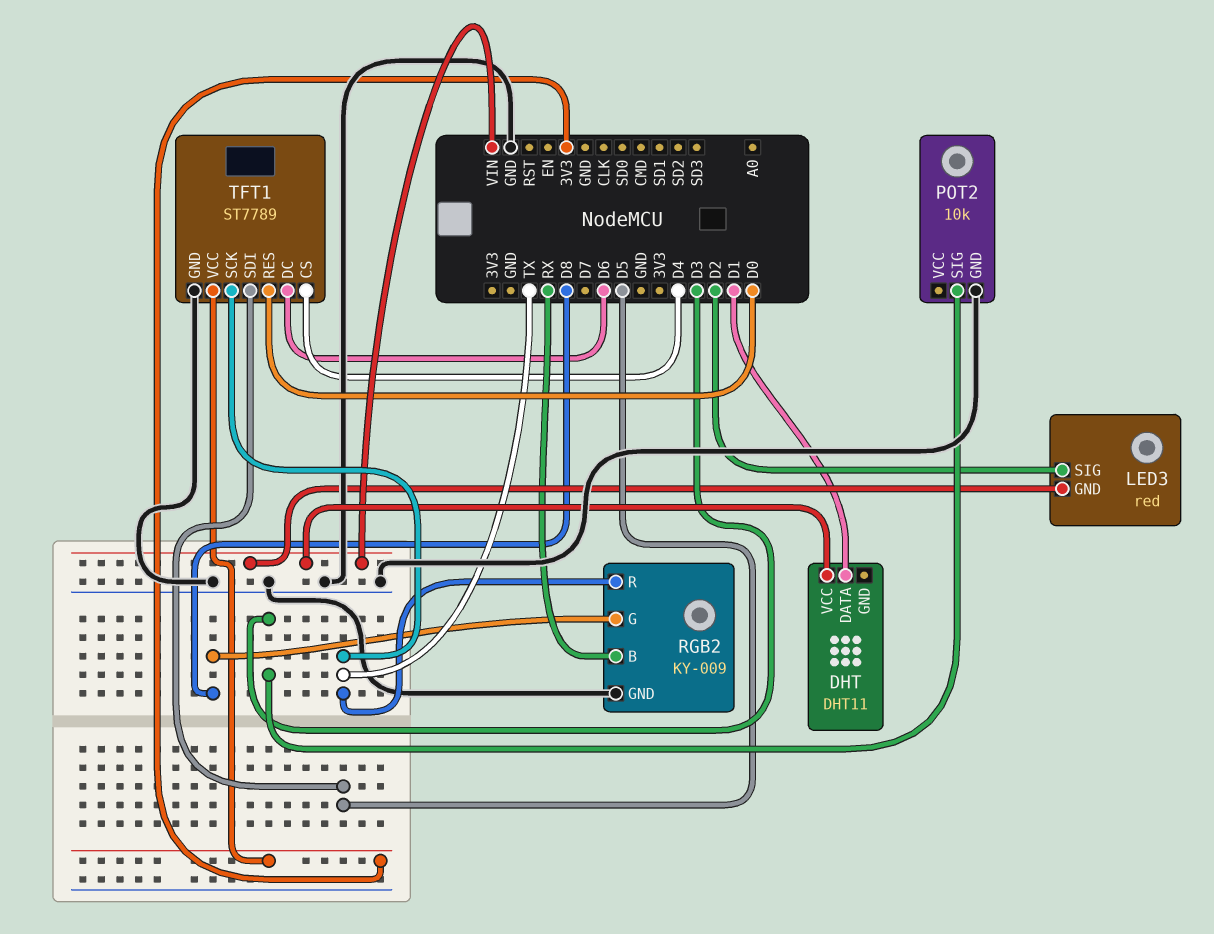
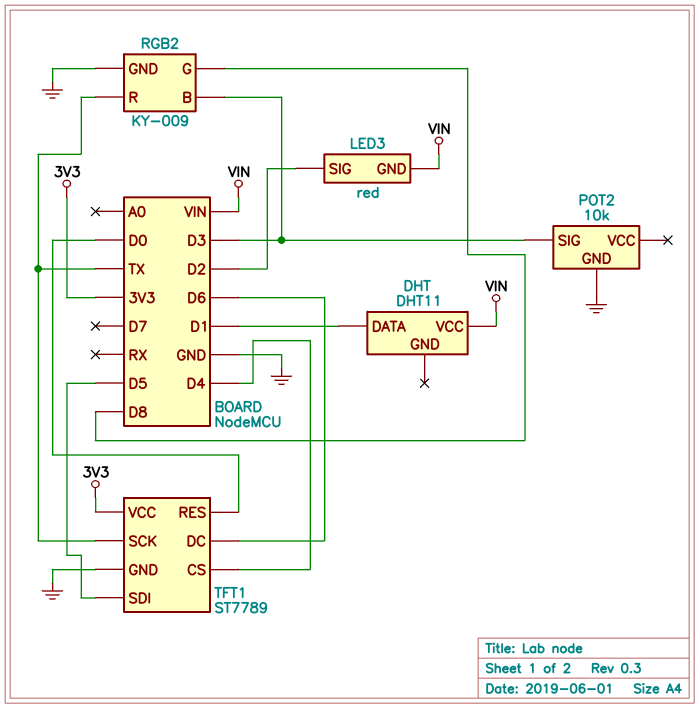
RGB2 pin B: RX -> D3

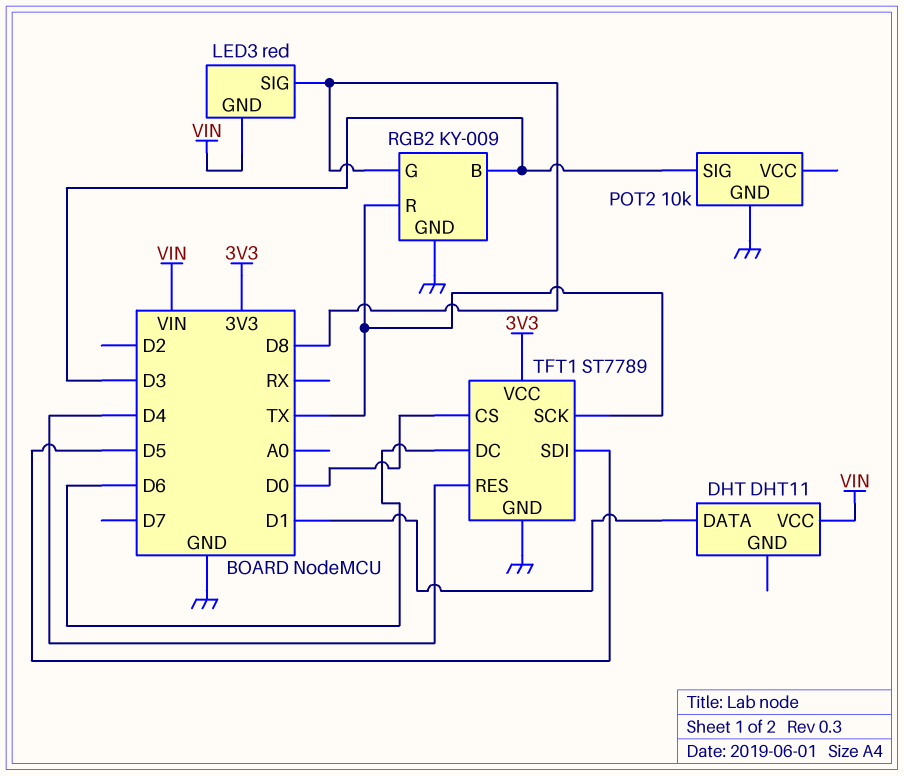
LED3 pin SIG: D2 -> D8
TFT1 pin CS: D4 -> D0
TFT1 pin RES: D0 -> D4

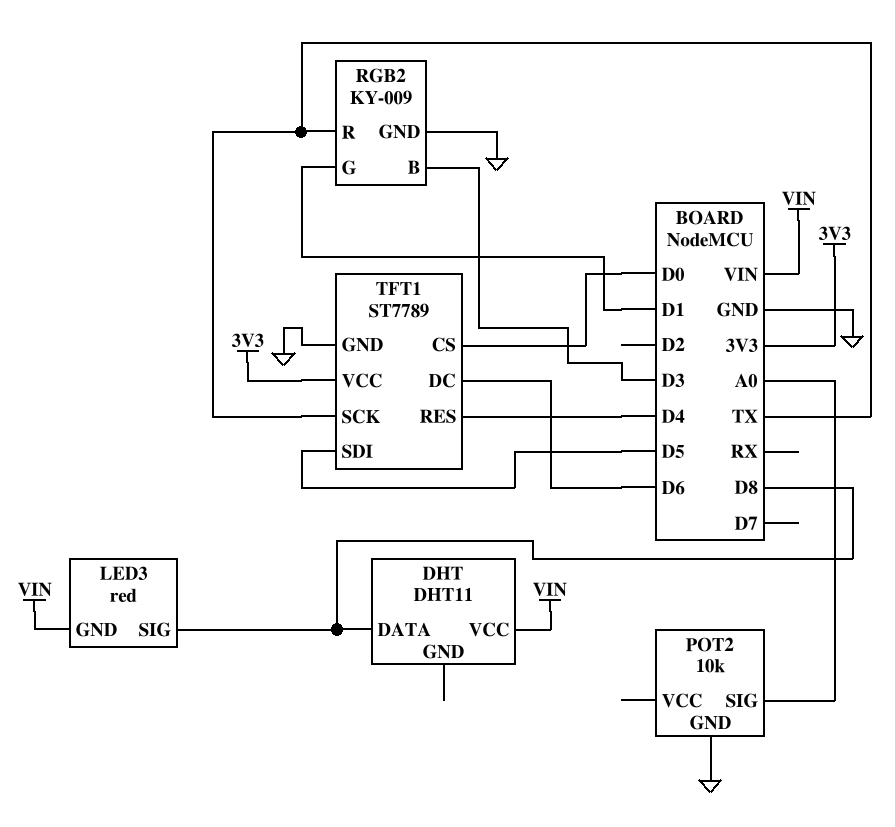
DHT pin DATA: D1 -> D8
POT2 pin SIG: D3 -> A0
RGB2 pin G: D8 -> D1

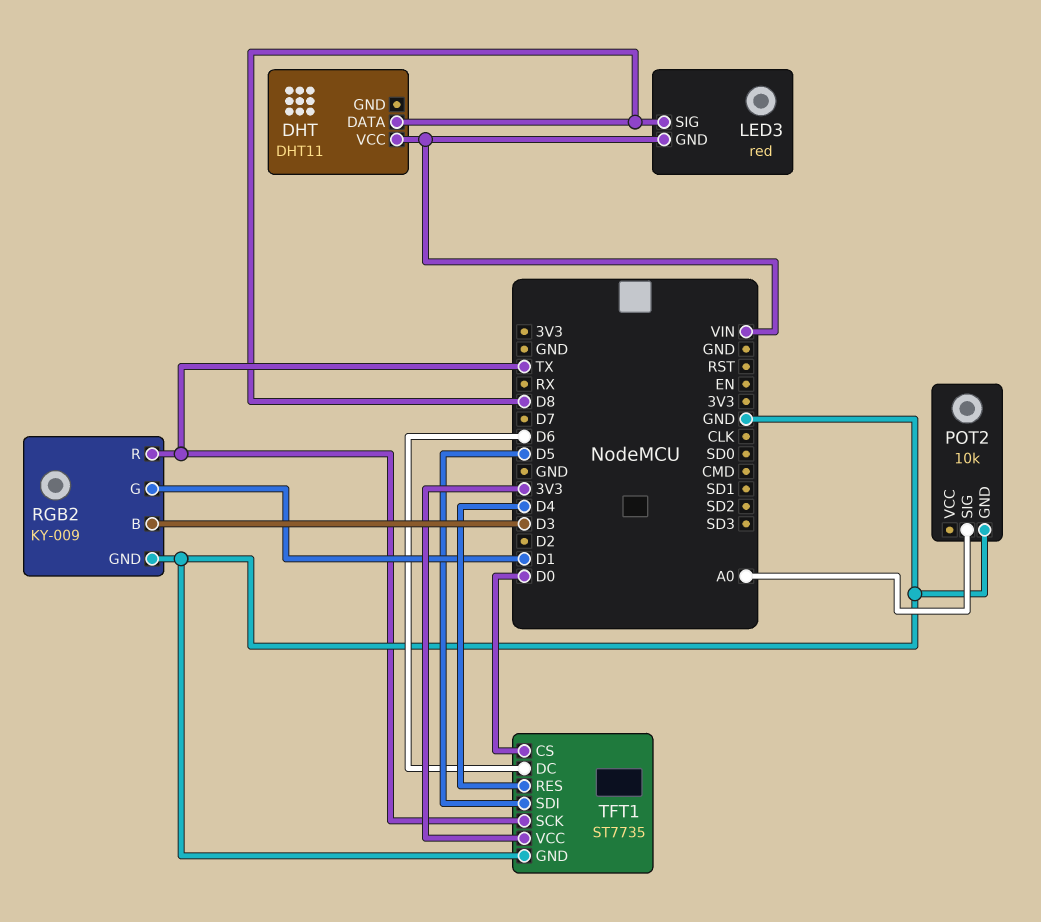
TFT1: ST7789 -> ST7735

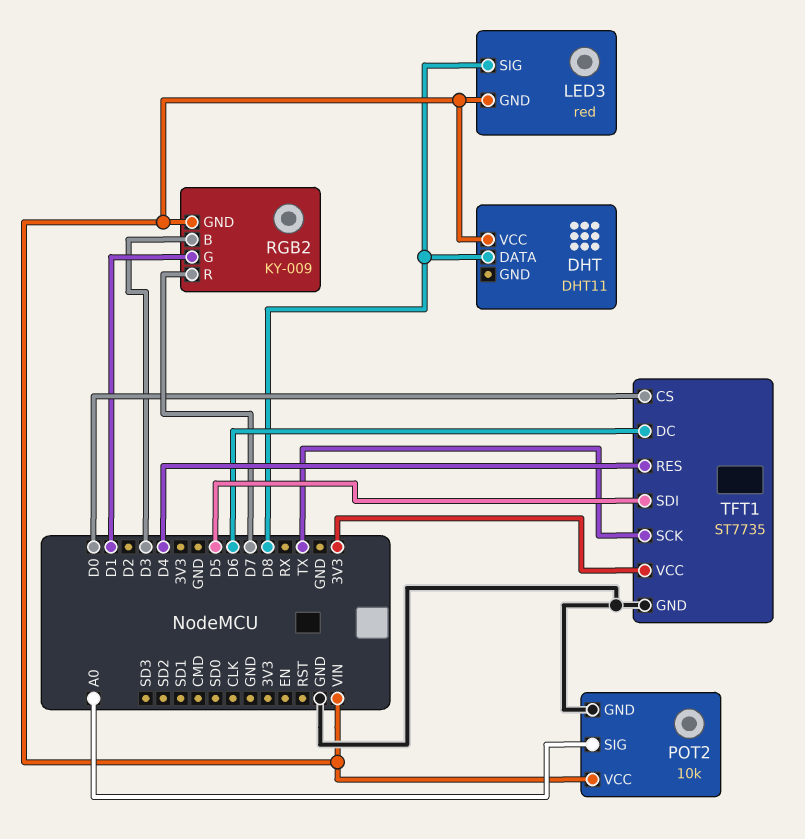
POT2 pin VCC: none -> VIN
RGB2 pin GND: GND -> VIN
RGB2 pin R: TX -> D7

